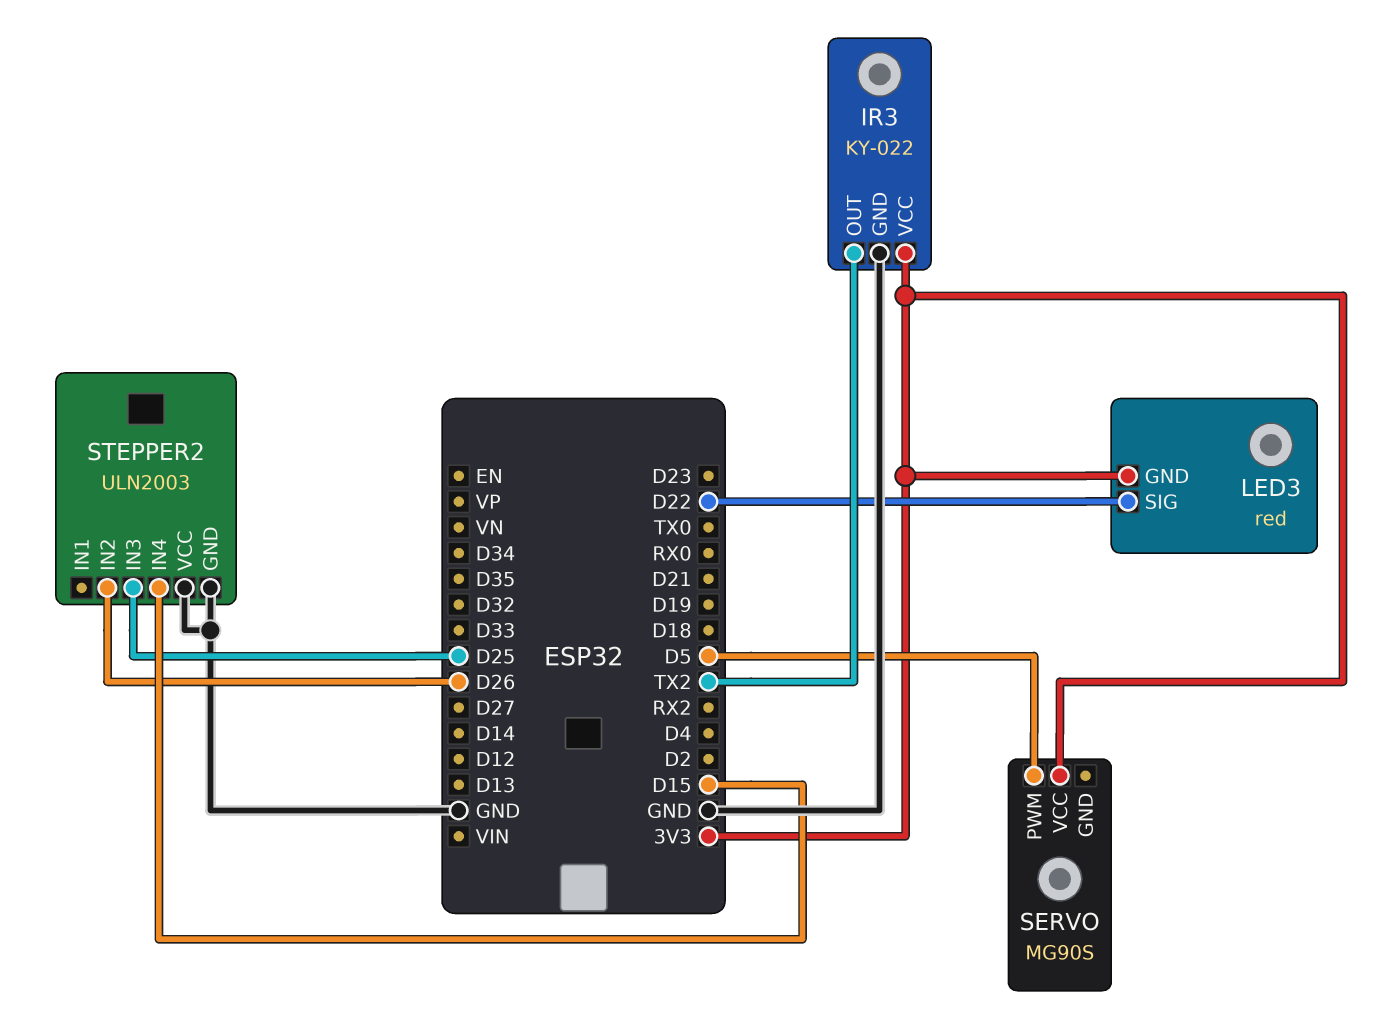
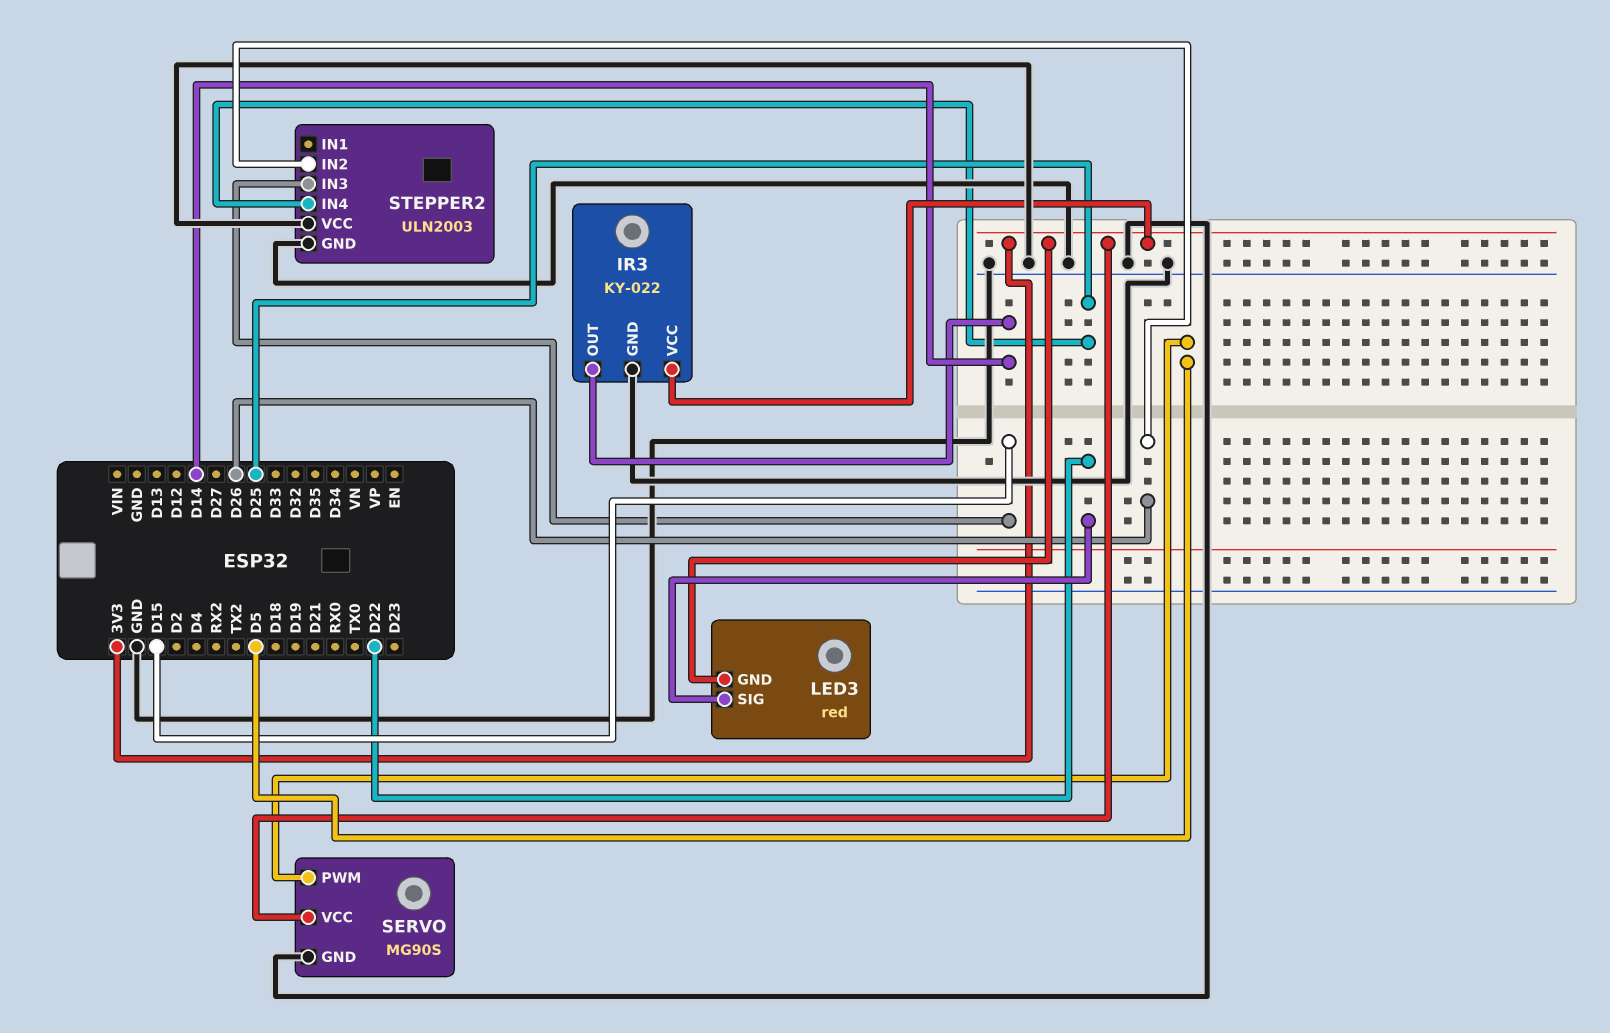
IR3 pin OUT: TX2 -> D14
SERVO pin GND: none -> GND
STEPPER2 pin IN3: D25 -> D15
STEPPER2 pin IN4: D15 -> D25

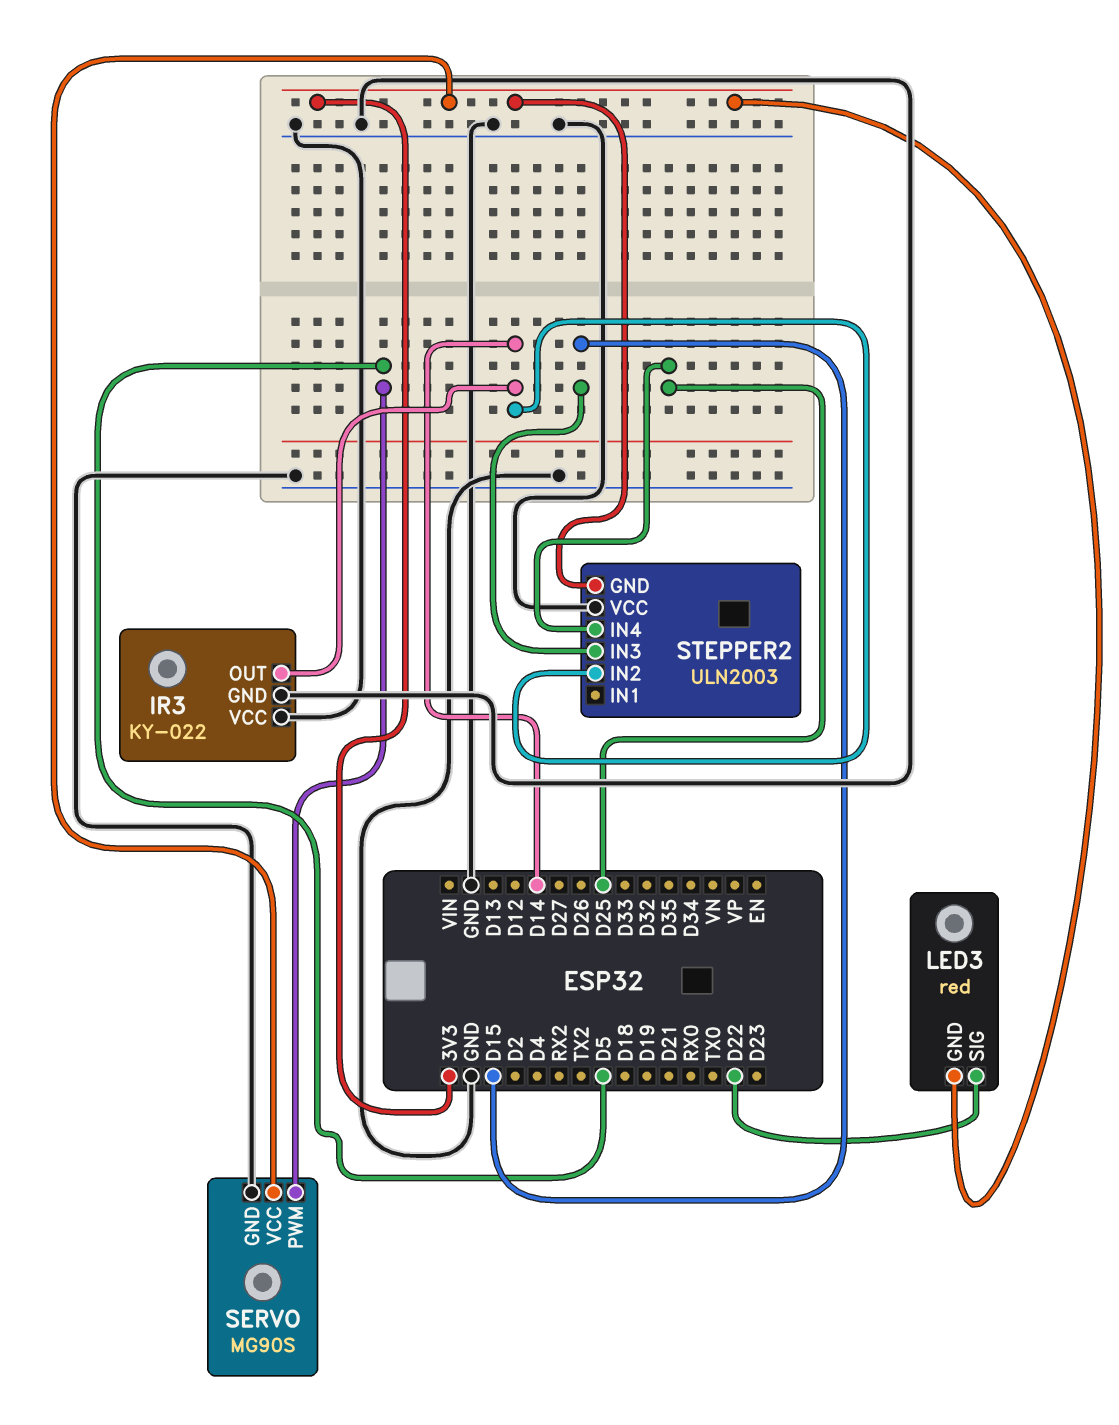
IR3 pin VCC: 3V3 -> GND
STEPPER2 pin GND: GND -> 3V3
STEPPER2 pin IN2: D26 -> D14

